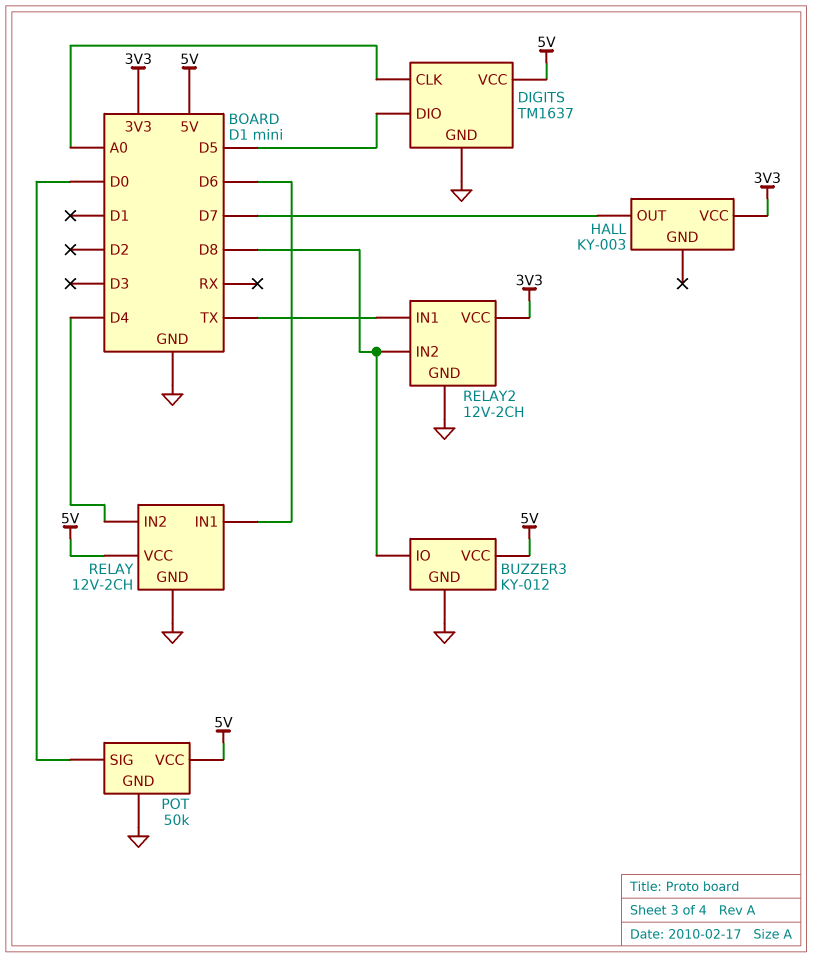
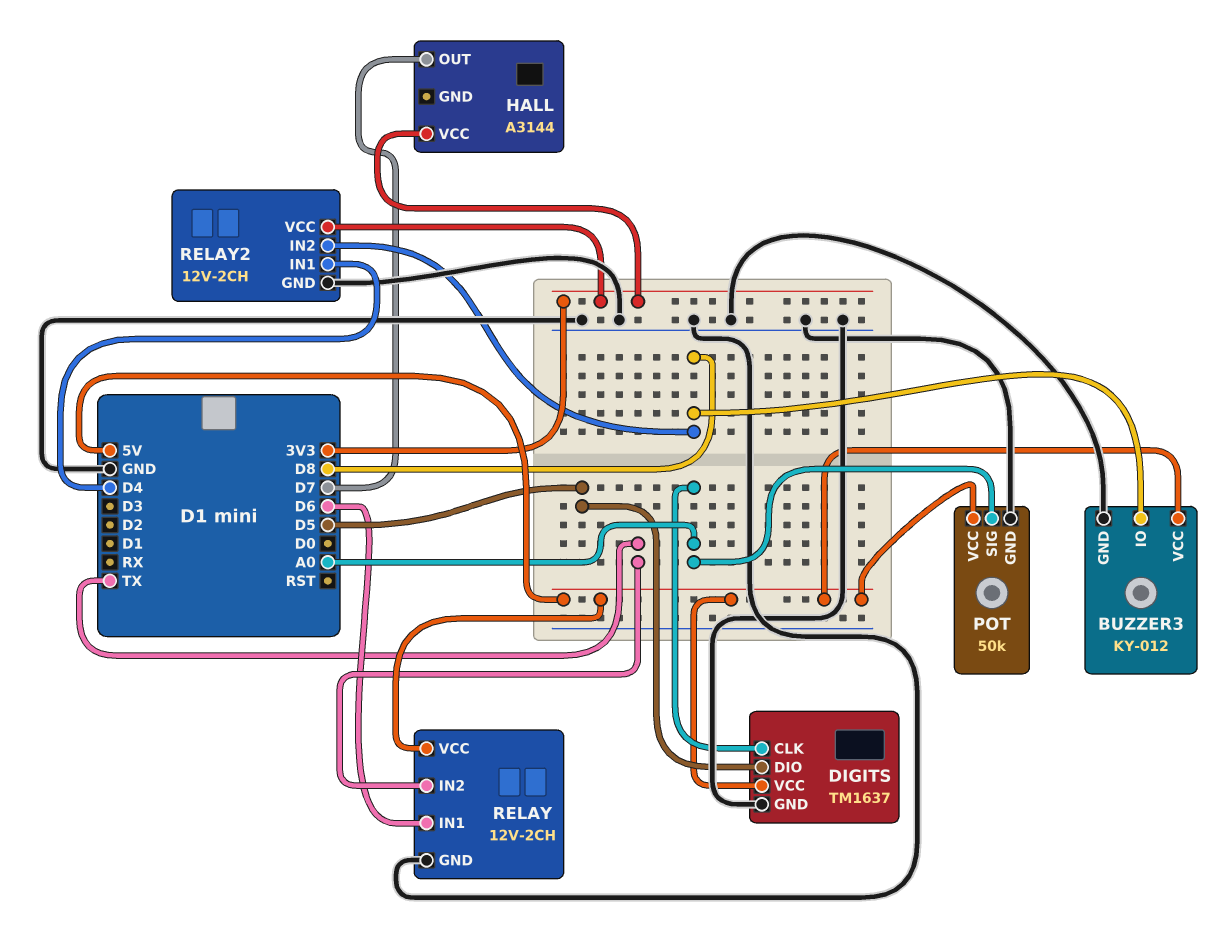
HALL: KY-003 -> A3144
POT pin SIG: D0 -> A0
RELAY pin IN2: D4 -> TX
RELAY2 pin IN1: TX -> D4

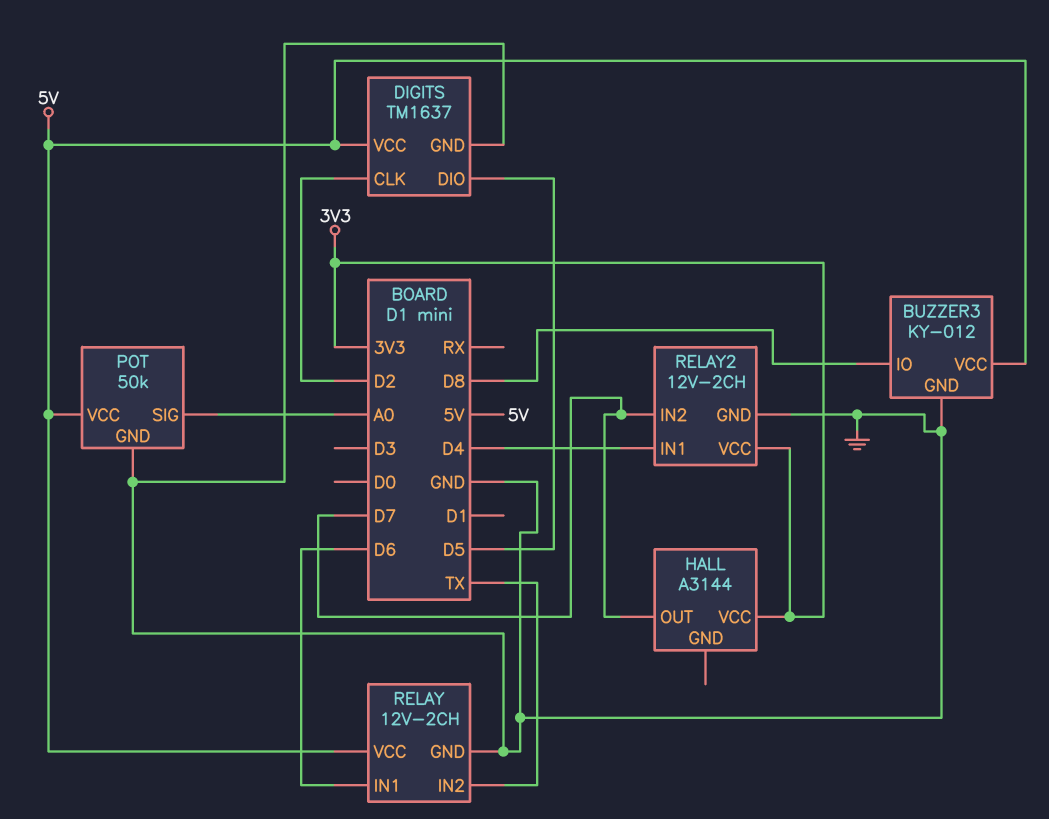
DIGITS pin CLK: A0 -> D2
RELAY2 pin IN2: D8 -> D7

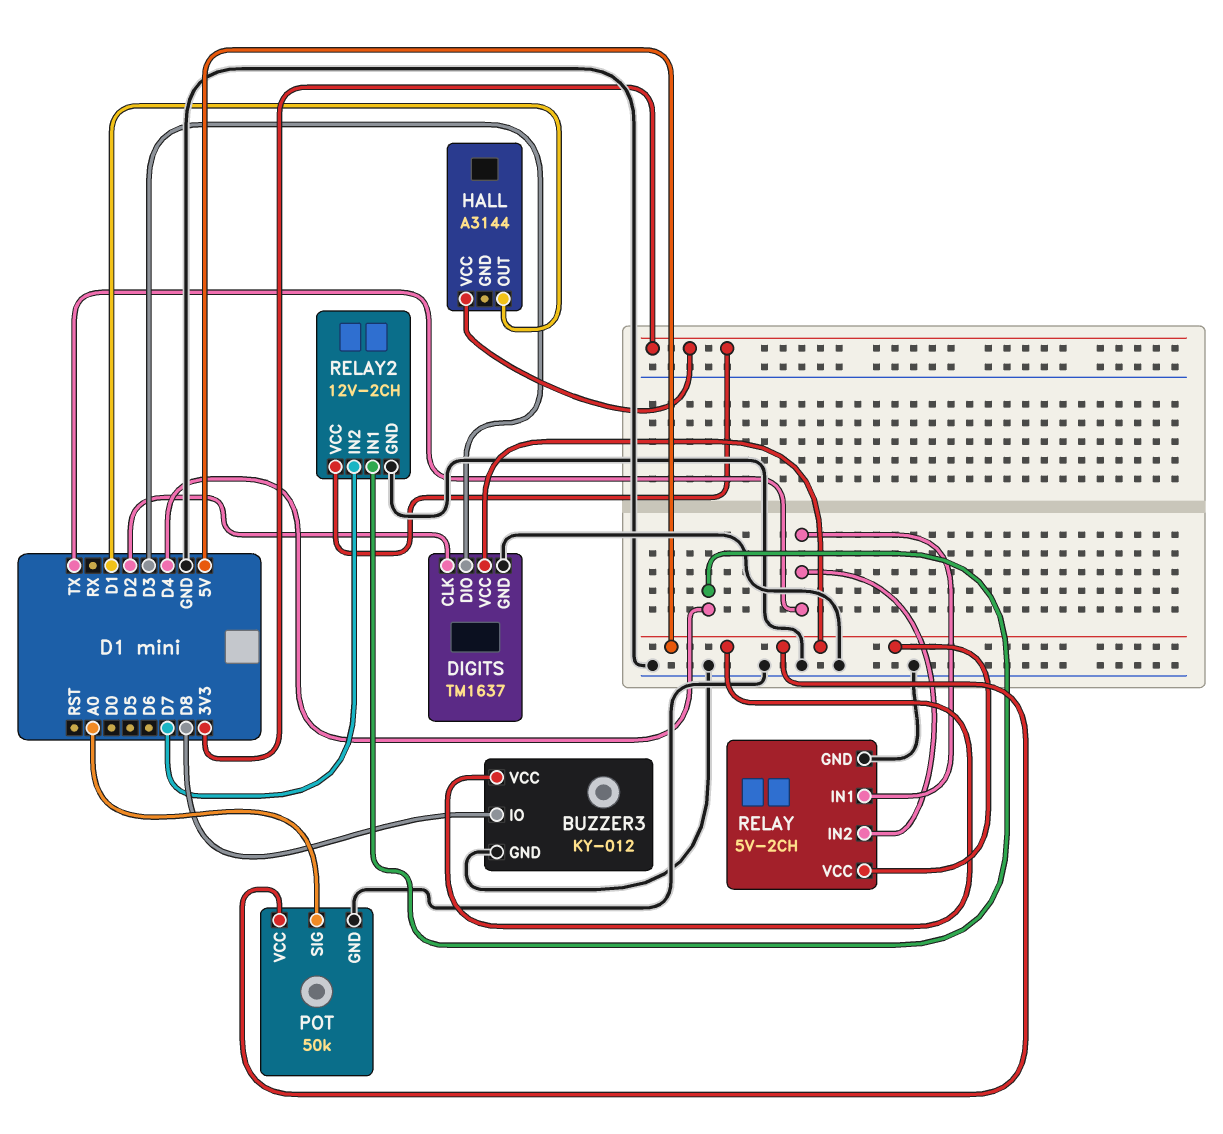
DIGITS pin DIO: D5 -> D3
HALL pin OUT: D7 -> D1
RELAY: 12V-2CH -> 5V-2CH
RELAY pin IN1: D6 -> TX

